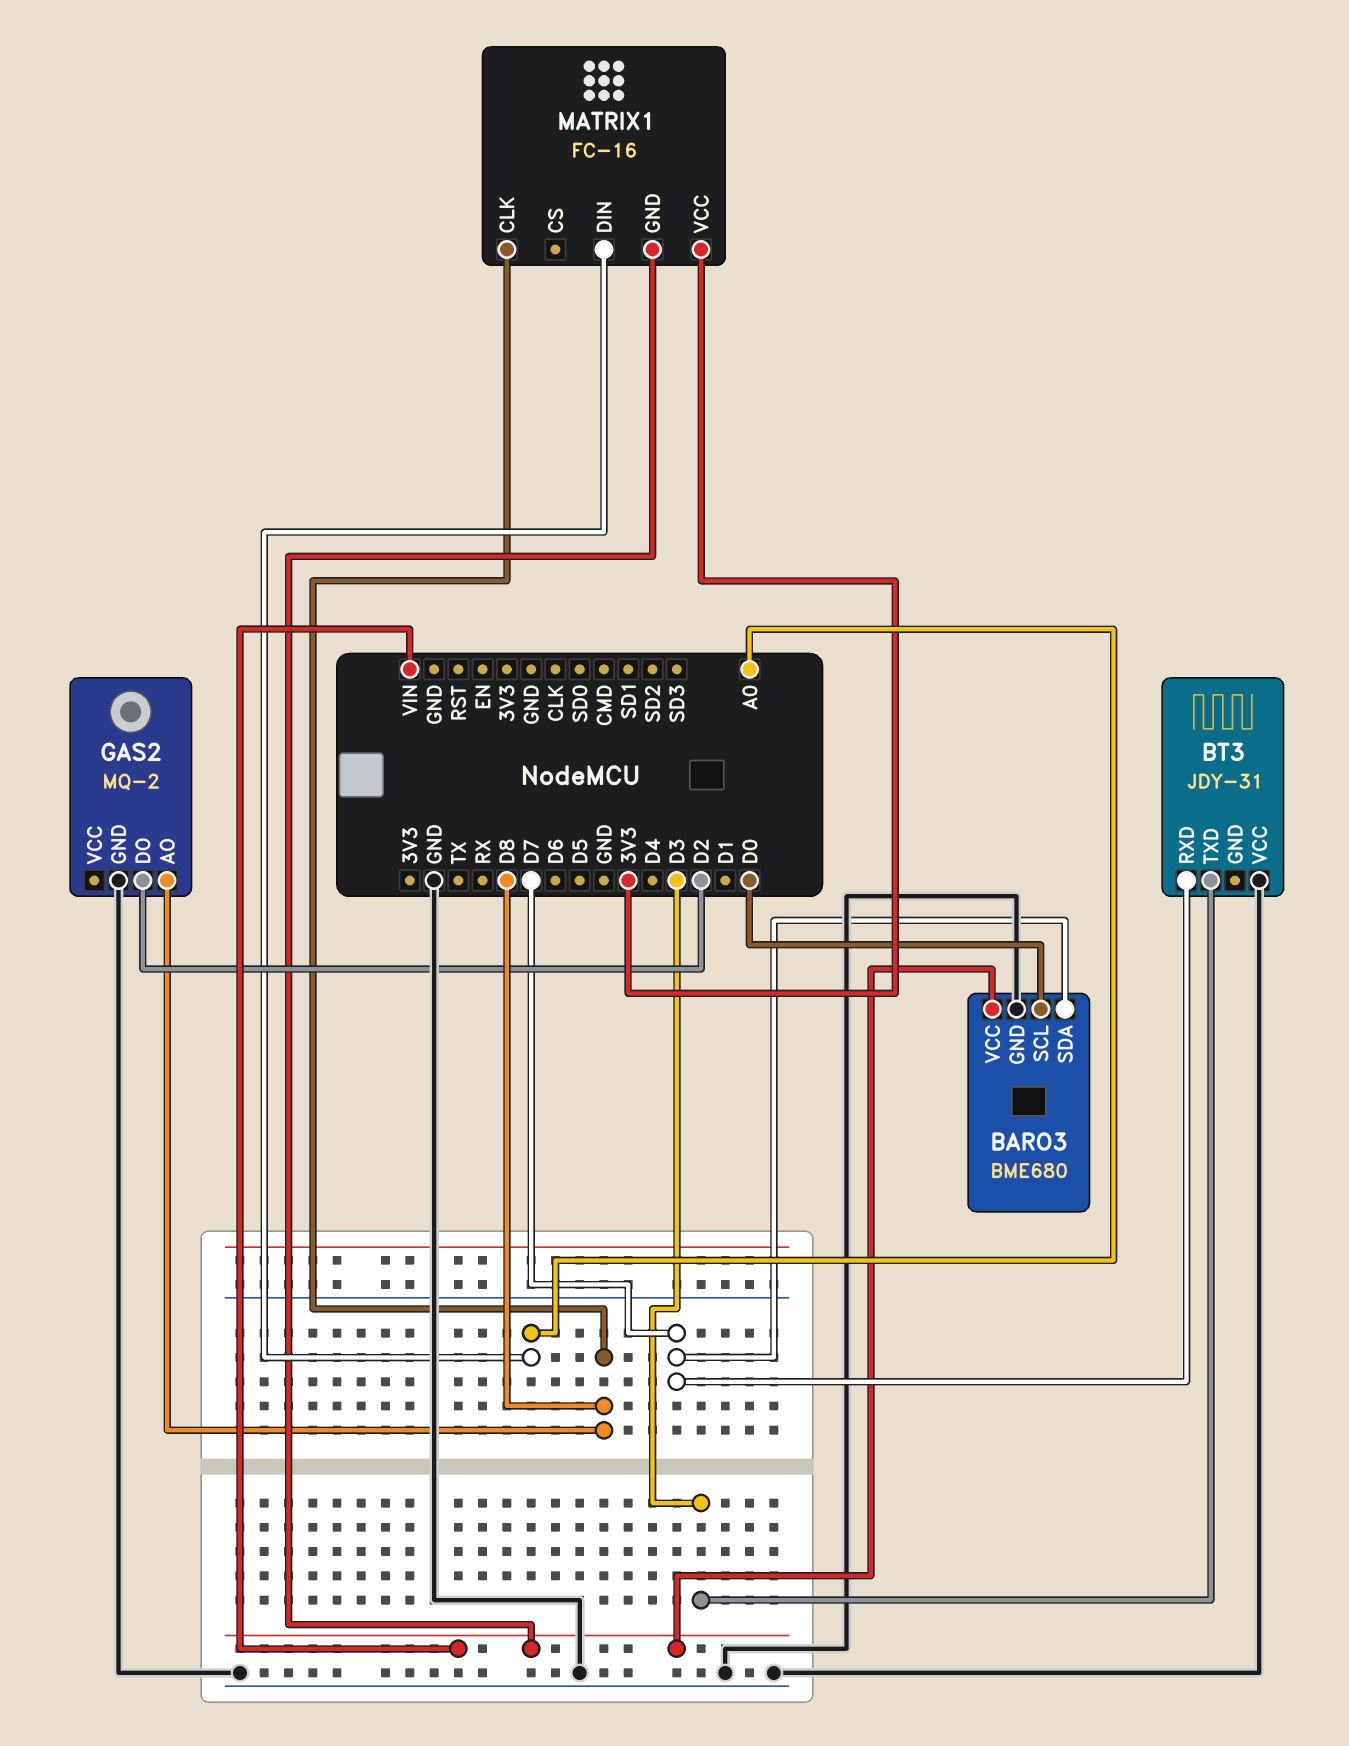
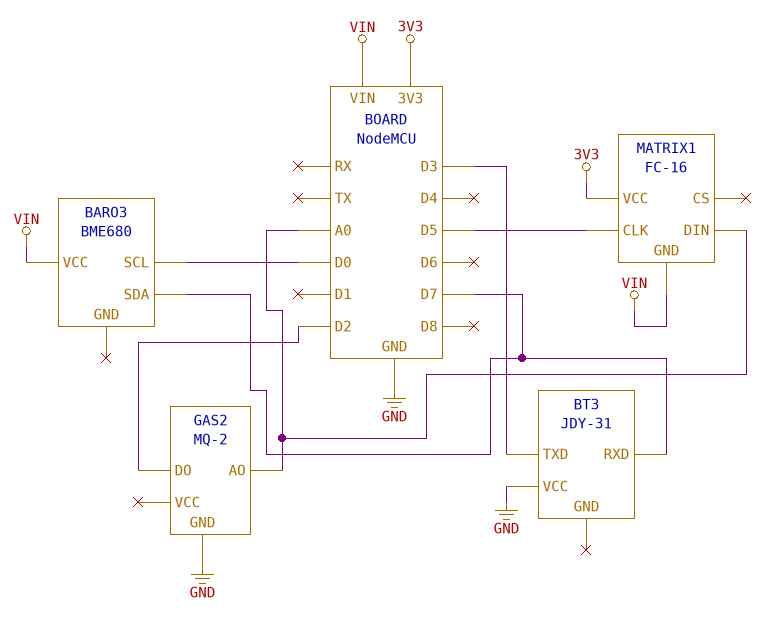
BARO3 pin GND: GND -> none
GAS2 pin AO: D8 -> A0
MATRIX1 pin CLK: D8 -> D5

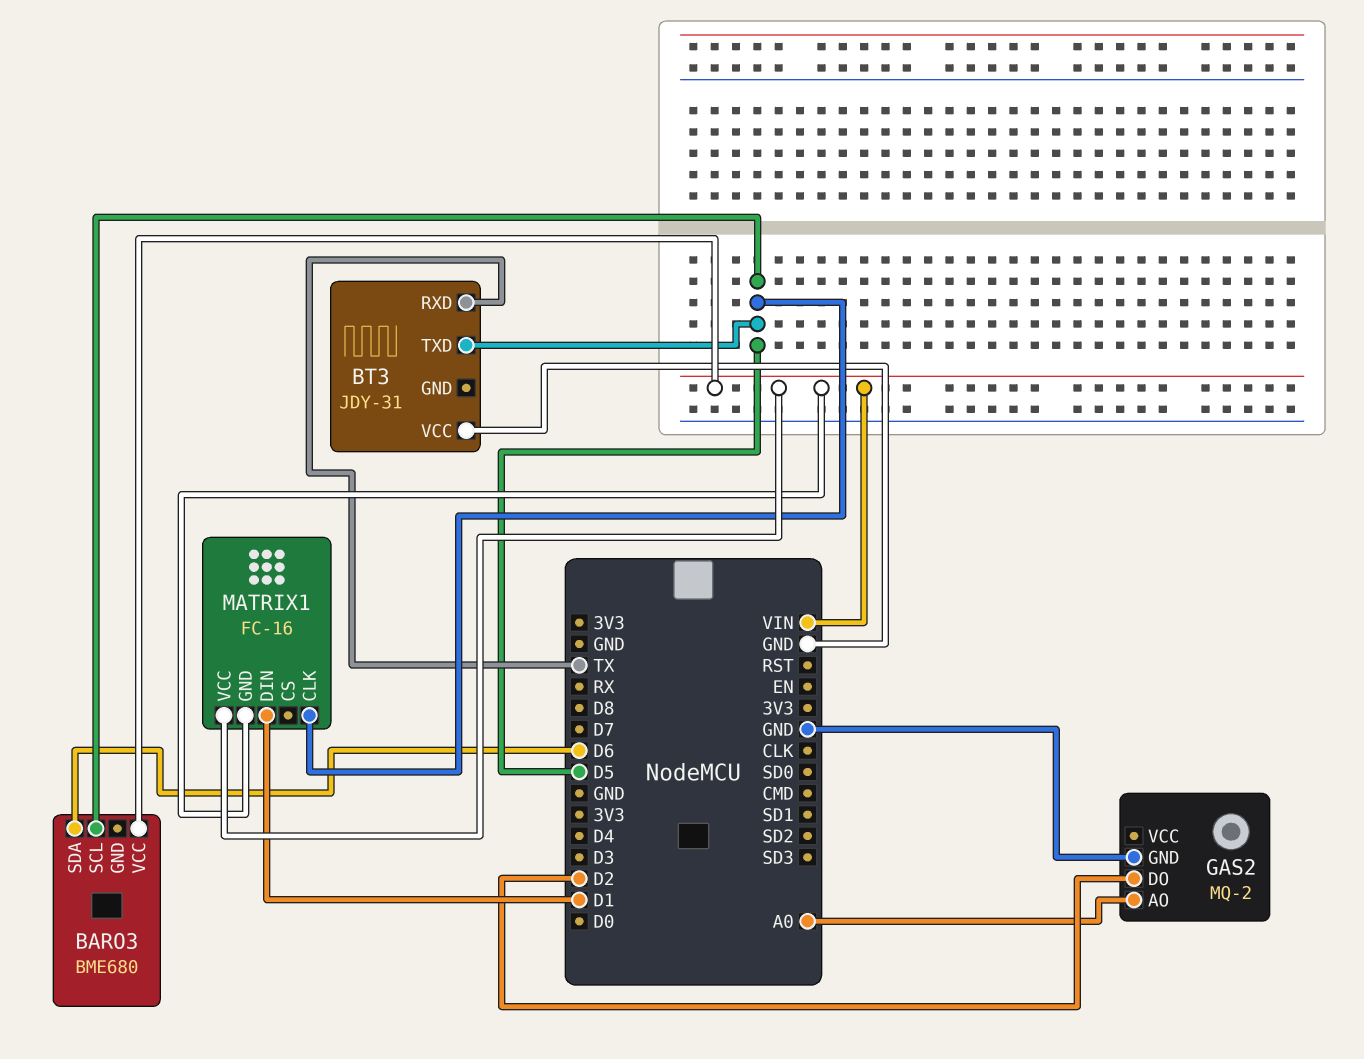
BARO3 pin SCL: D0 -> D5
BARO3 pin SDA: D7 -> D6
BT3 pin RXD: D7 -> TX
BT3 pin TXD: D3 -> D5
MATRIX1 pin DIN: A0 -> D1
MATRIX1 pin VCC: 3V3 -> VIN

